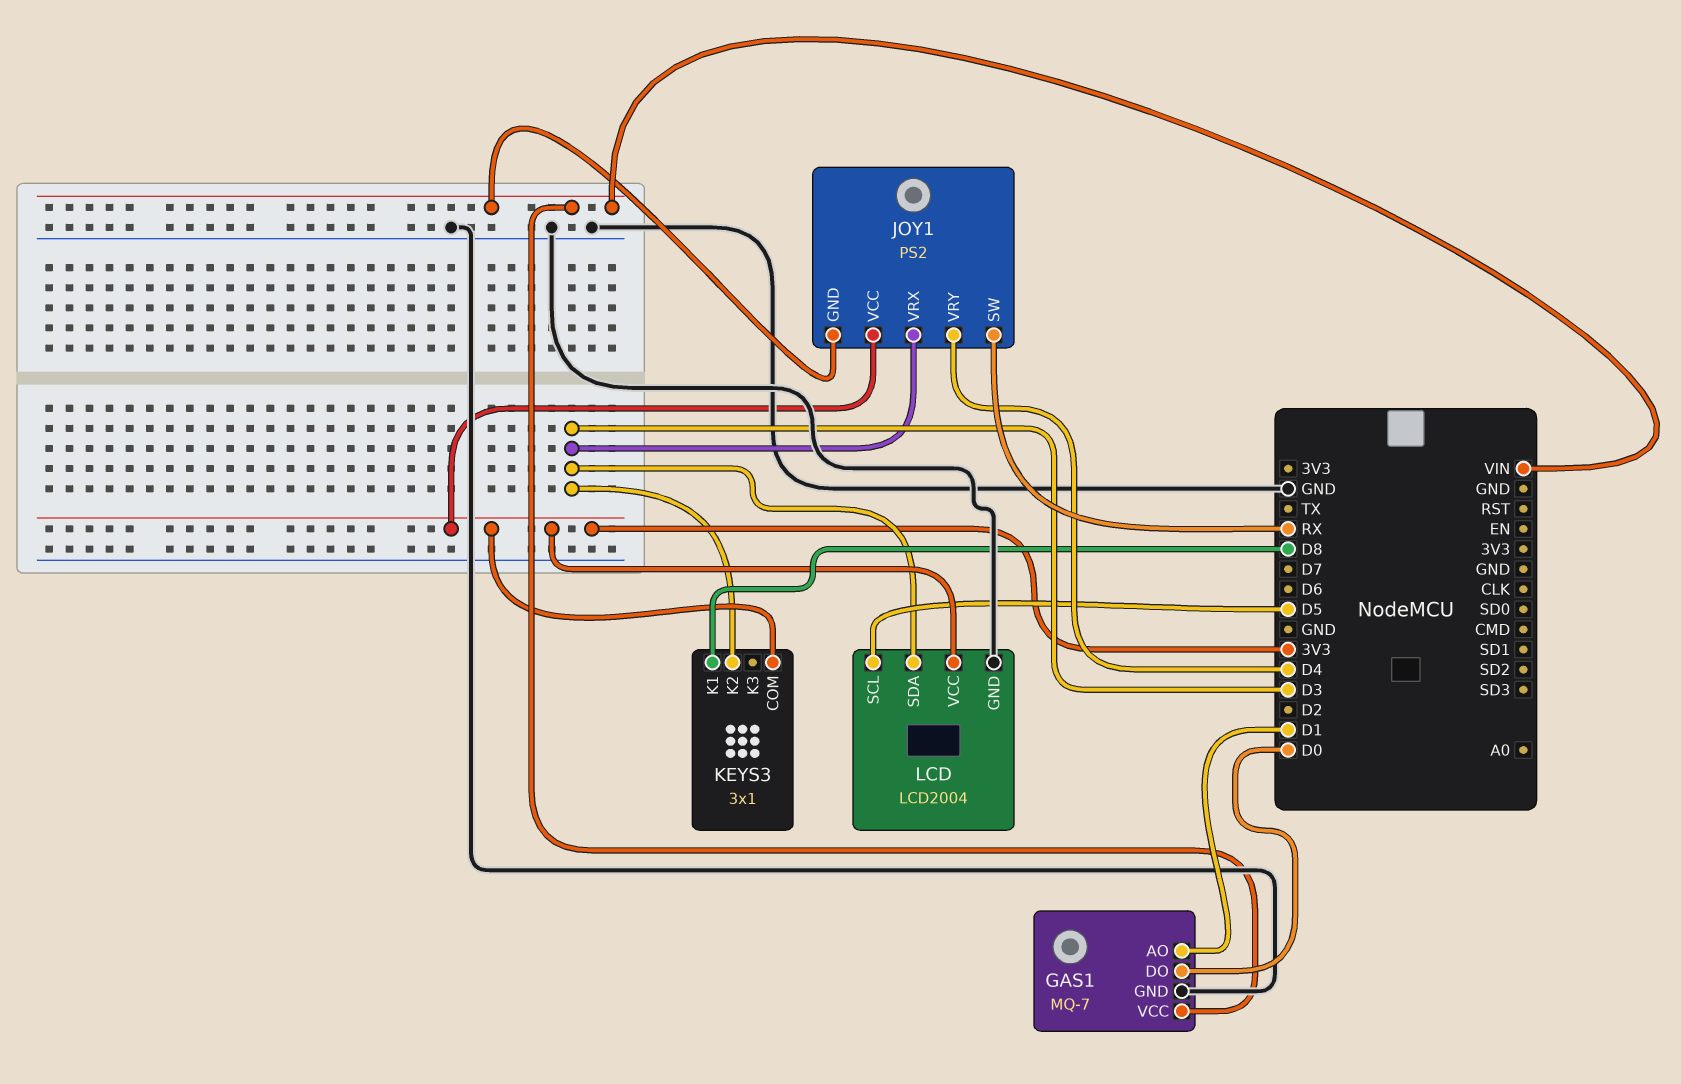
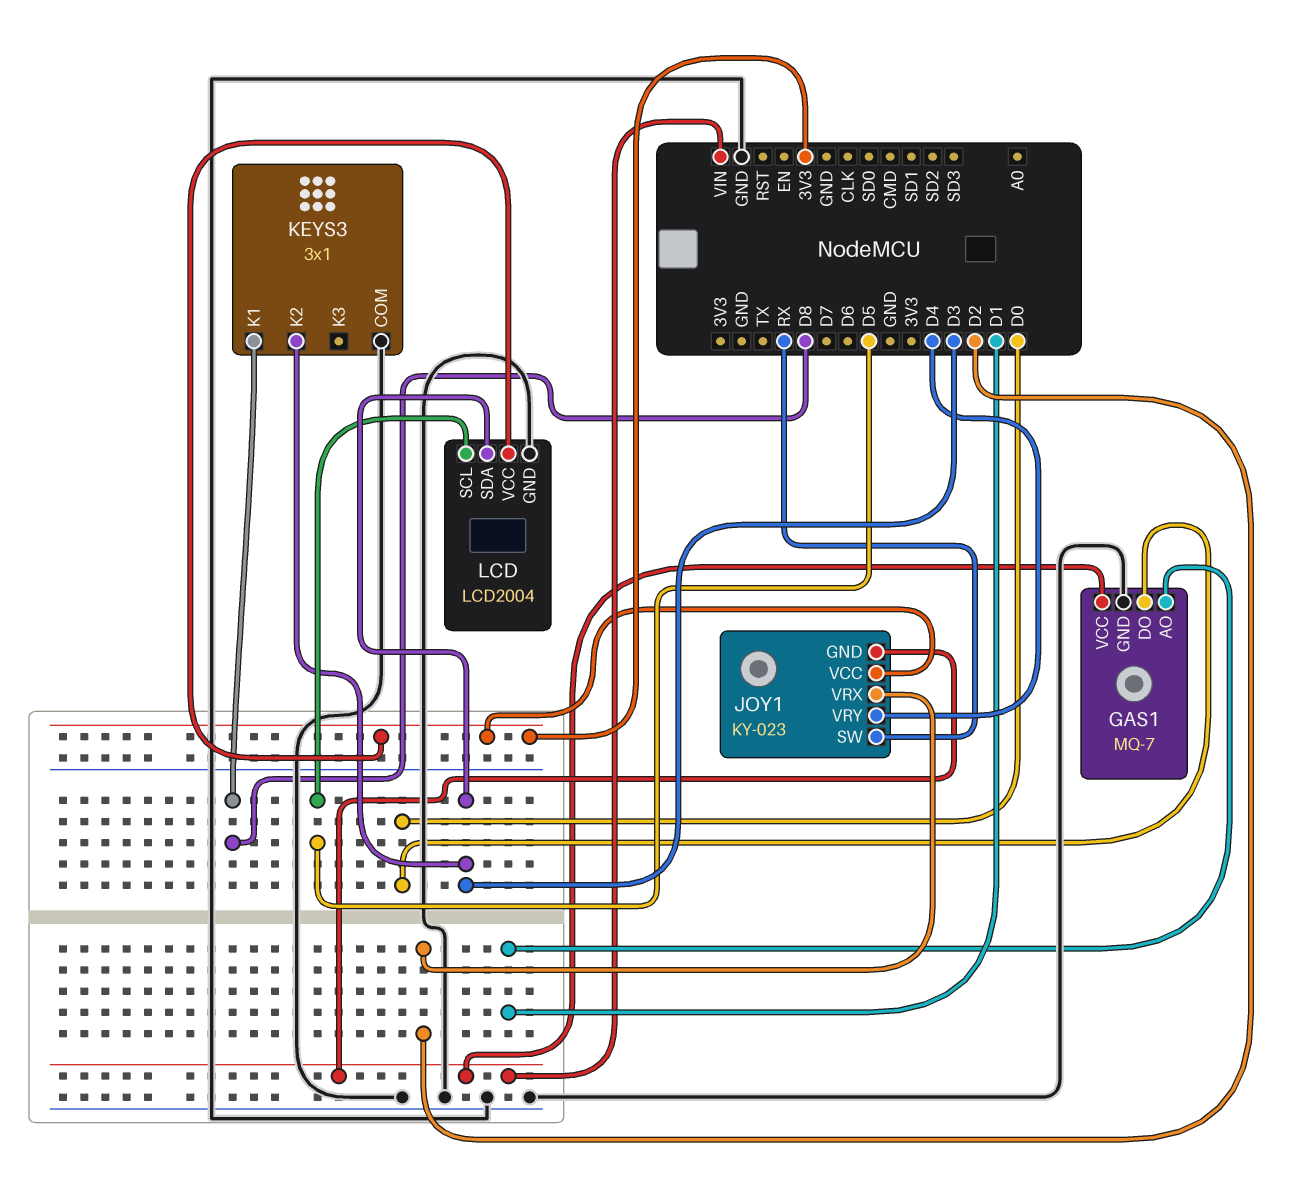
JOY1: PS2 -> KY-023
JOY1 pin VRX: D3 -> D2
KEYS3 pin COM: 3V3 -> GND

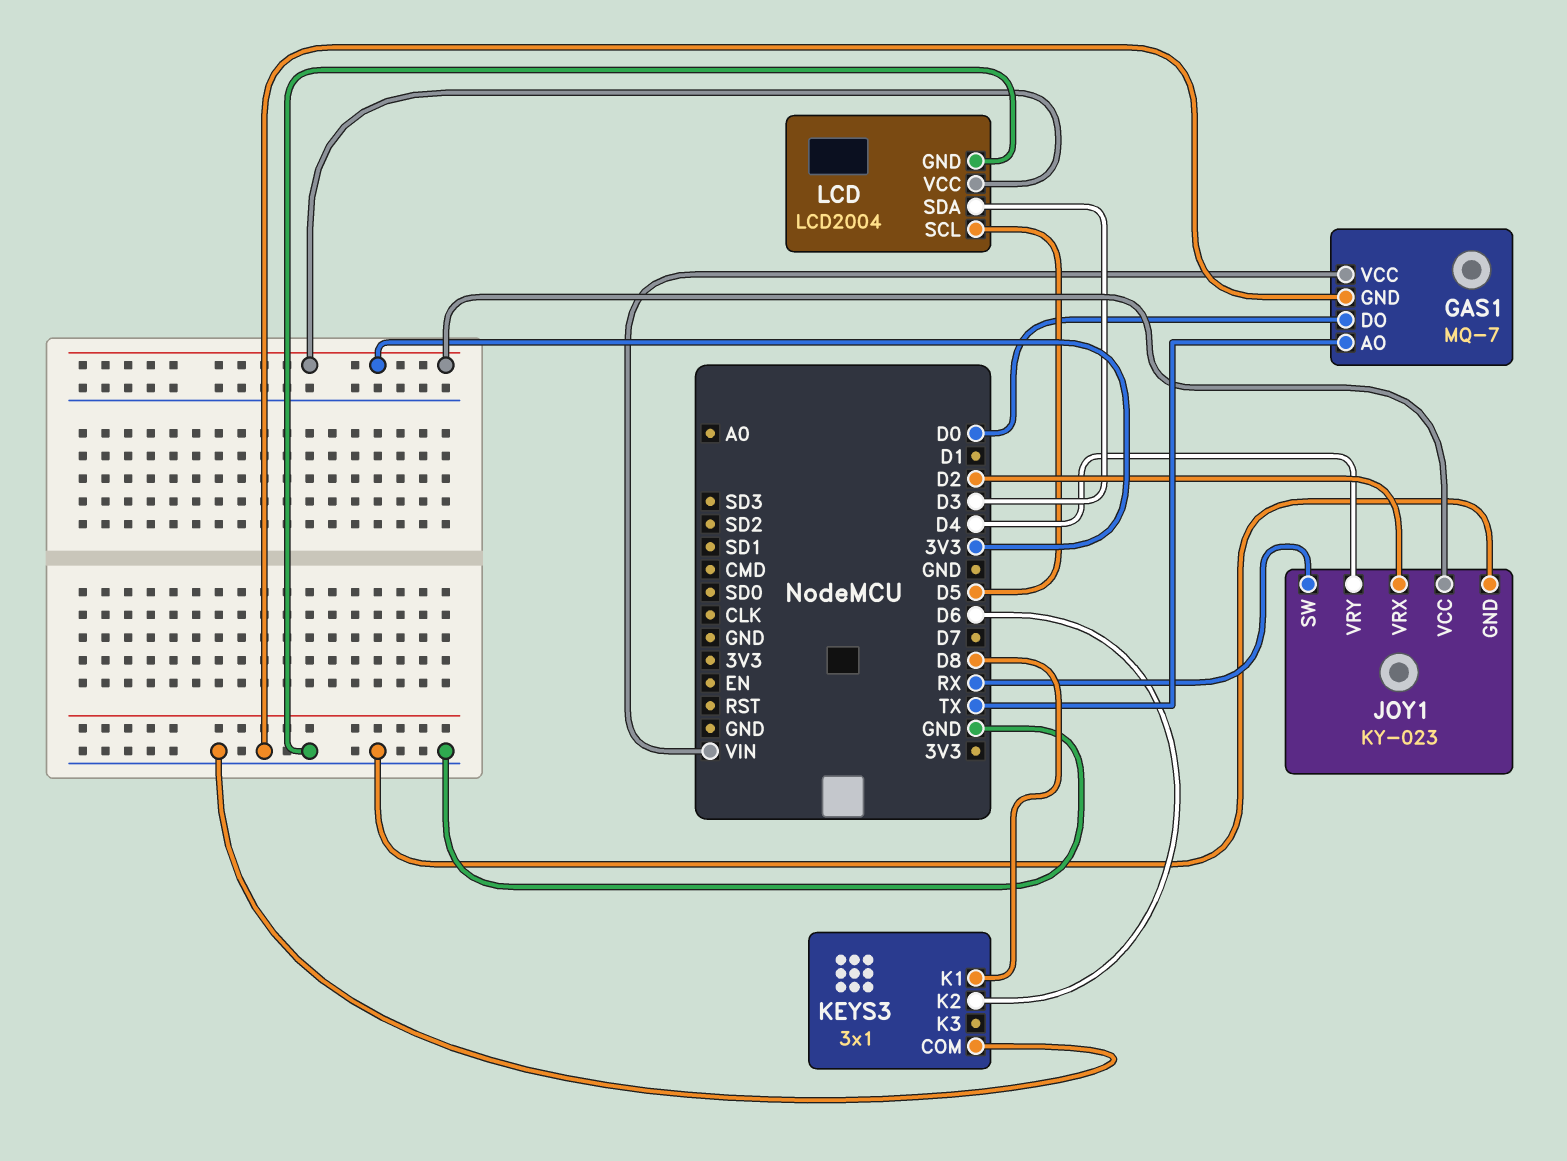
GAS1 pin AO: D1 -> TX
JOY1 pin GND: VIN -> GND
KEYS3 pin K2: D3 -> D6

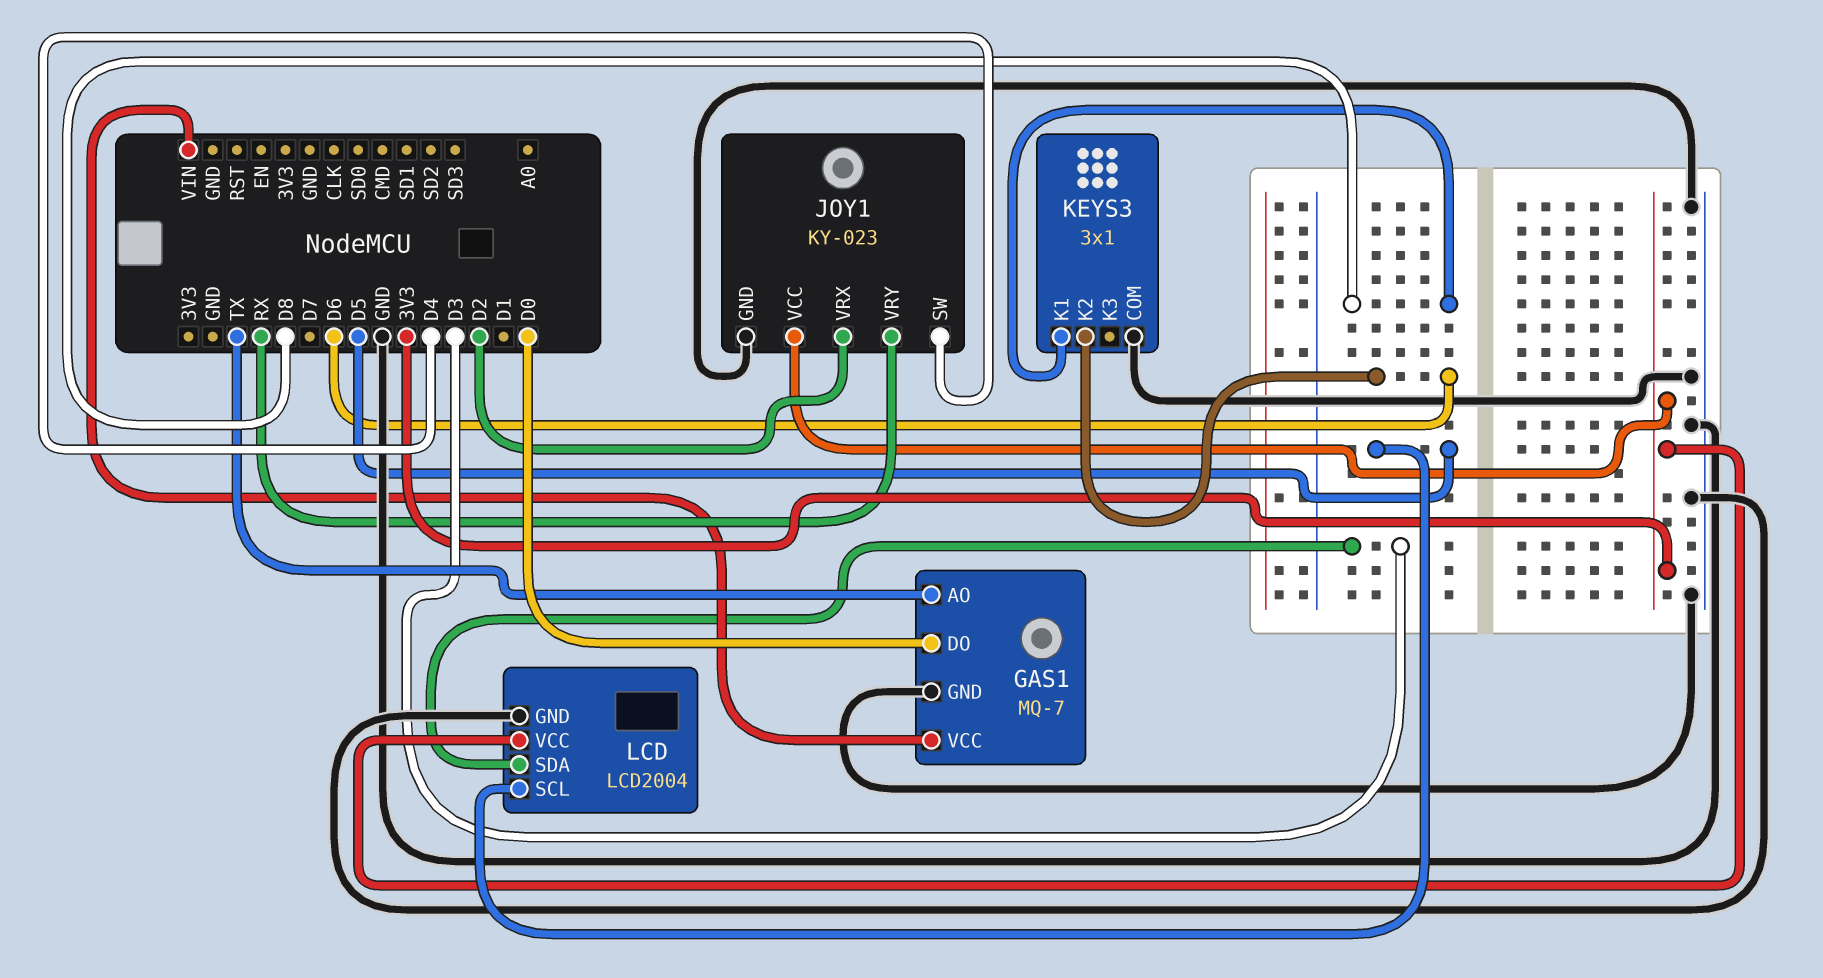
JOY1 pin SW: RX -> D4
JOY1 pin VRY: D4 -> RX

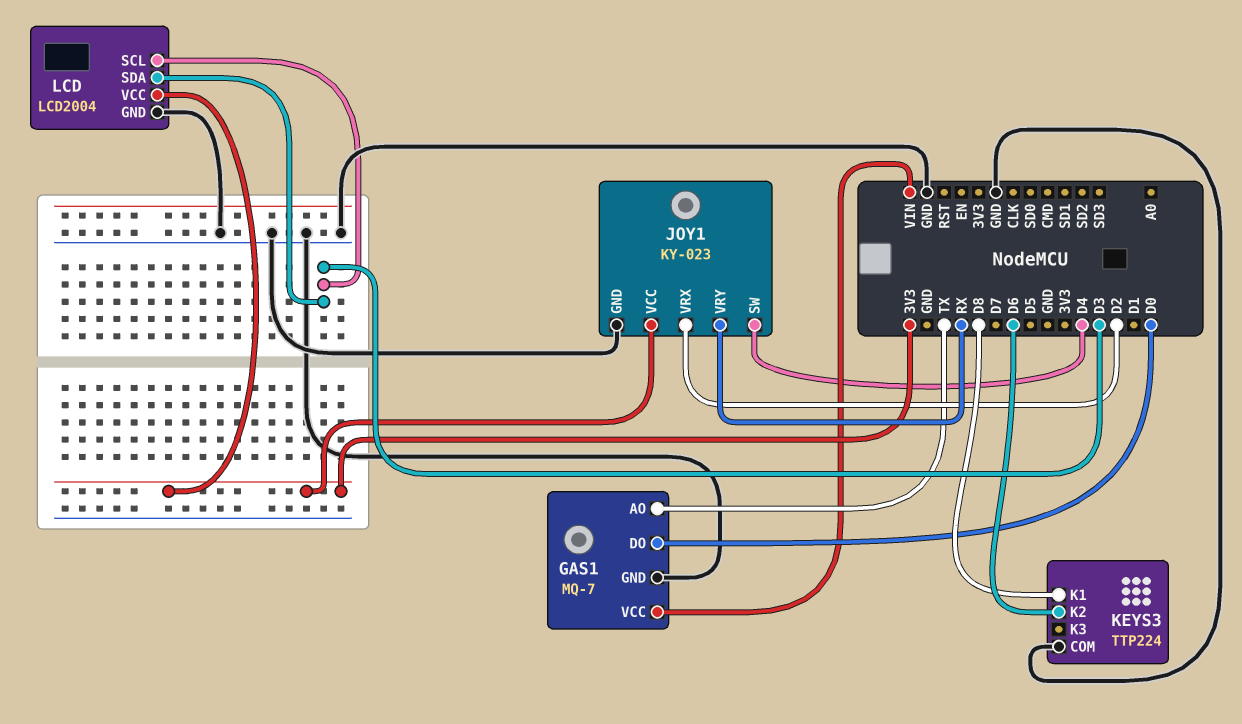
KEYS3: 3x1 -> TTP224
LCD pin SCL: D5 -> D3

